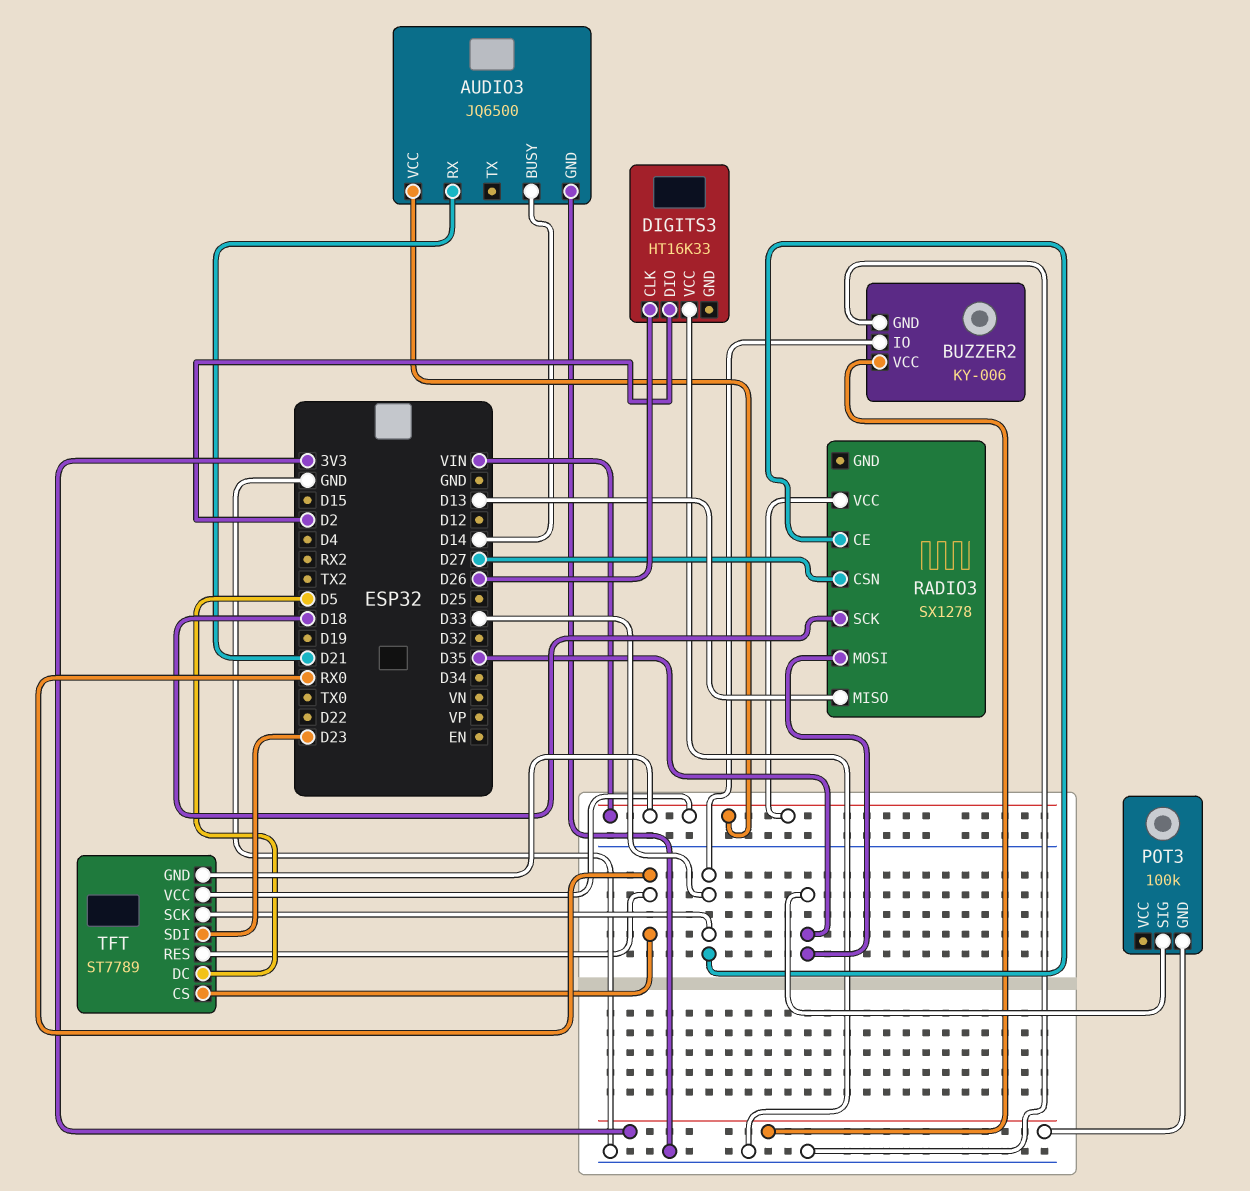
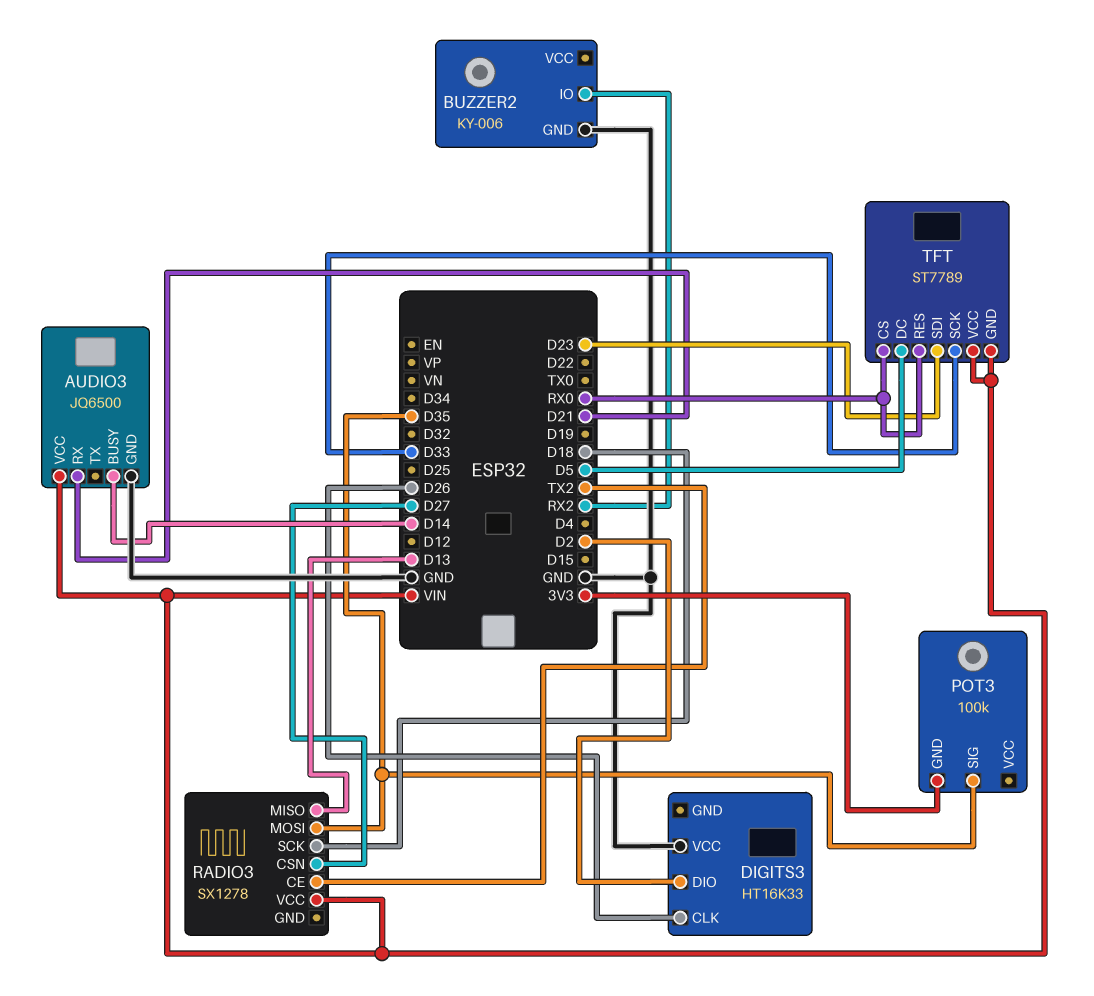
BUZZER2 pin IO: D33 -> RX2
BUZZER2 pin VCC: 3V3 -> none
RADIO3 pin CE: D33 -> TX2

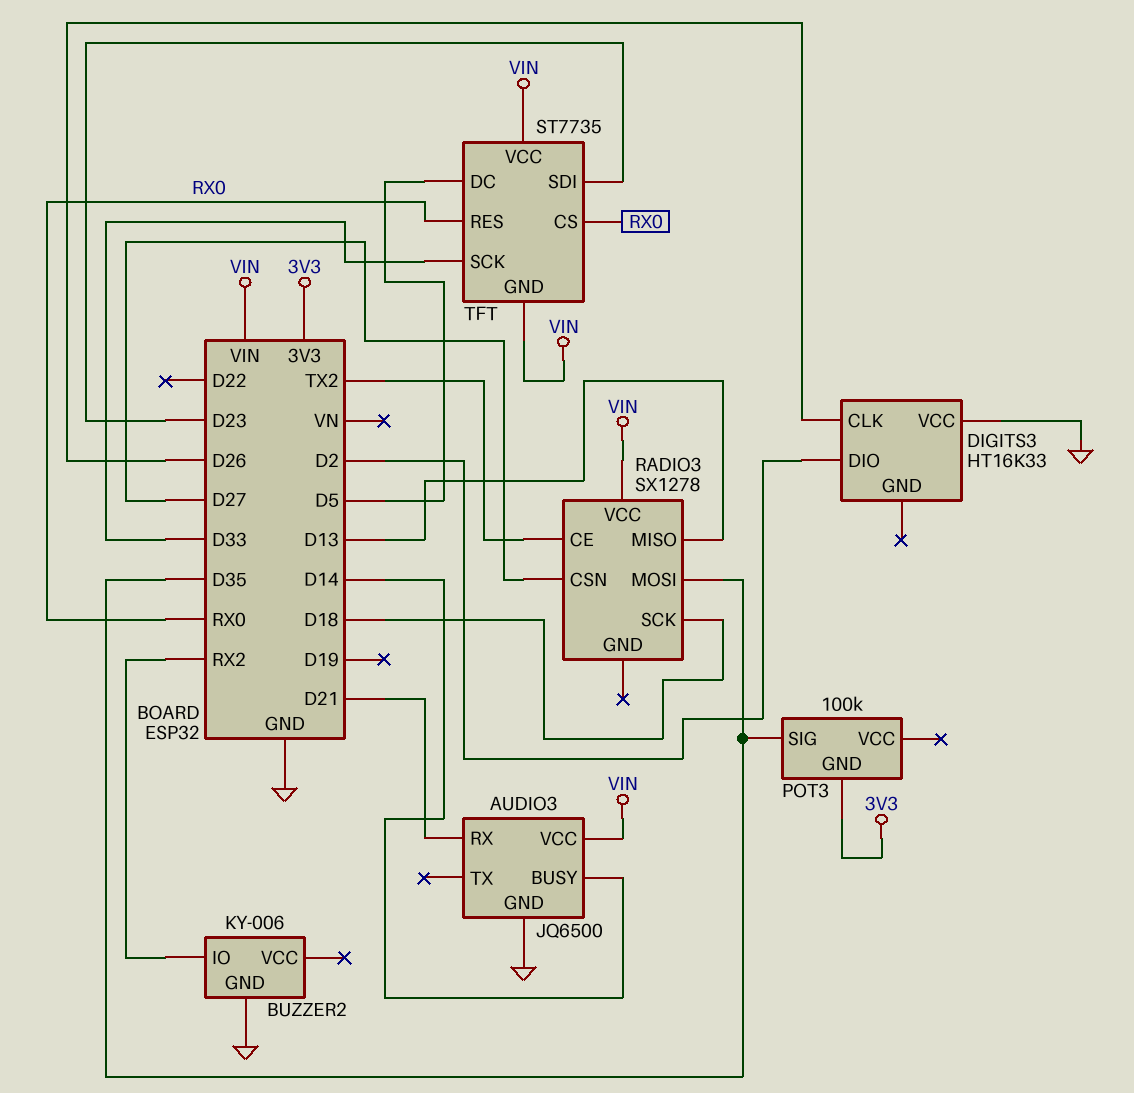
TFT: ST7789 -> ST7735

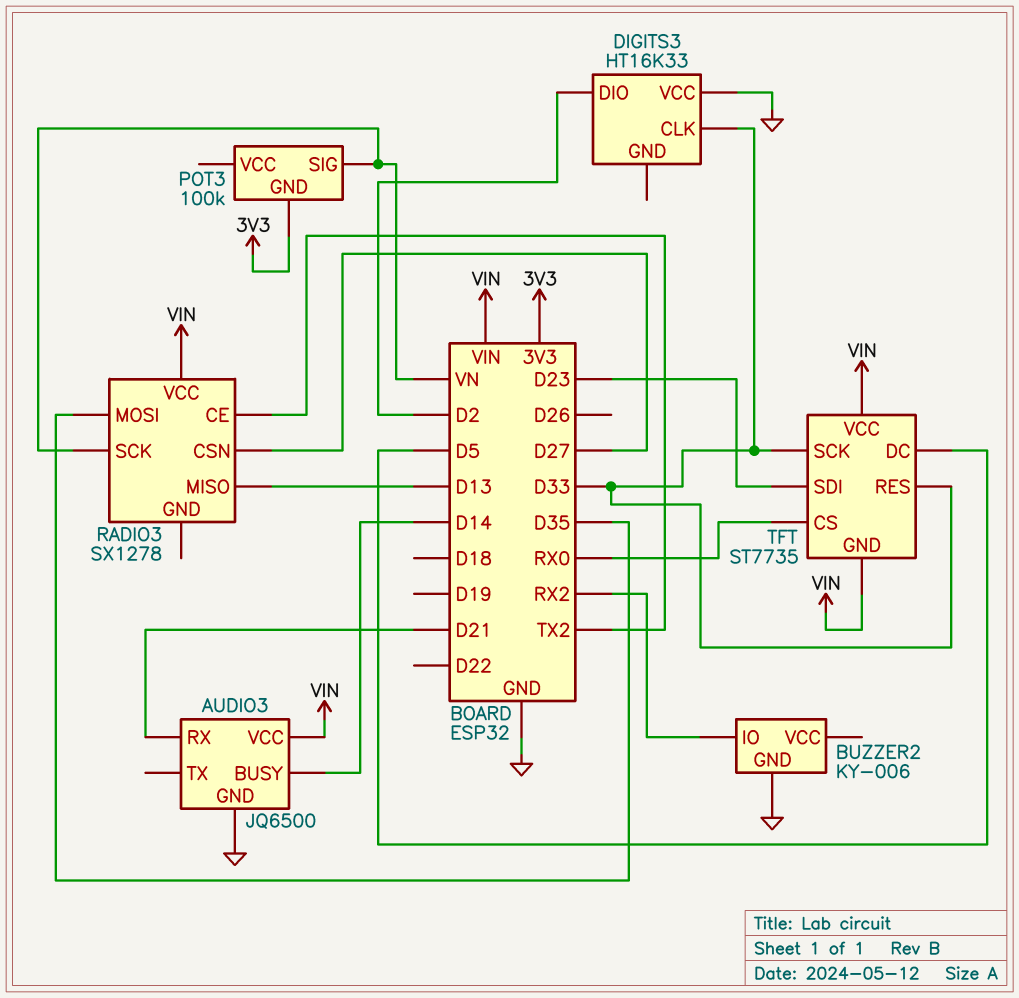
DIGITS3 pin CLK: D26 -> D33
POT3 pin SIG: D35 -> VN
RADIO3 pin SCK: D18 -> VN
TFT pin RES: RX0 -> D33

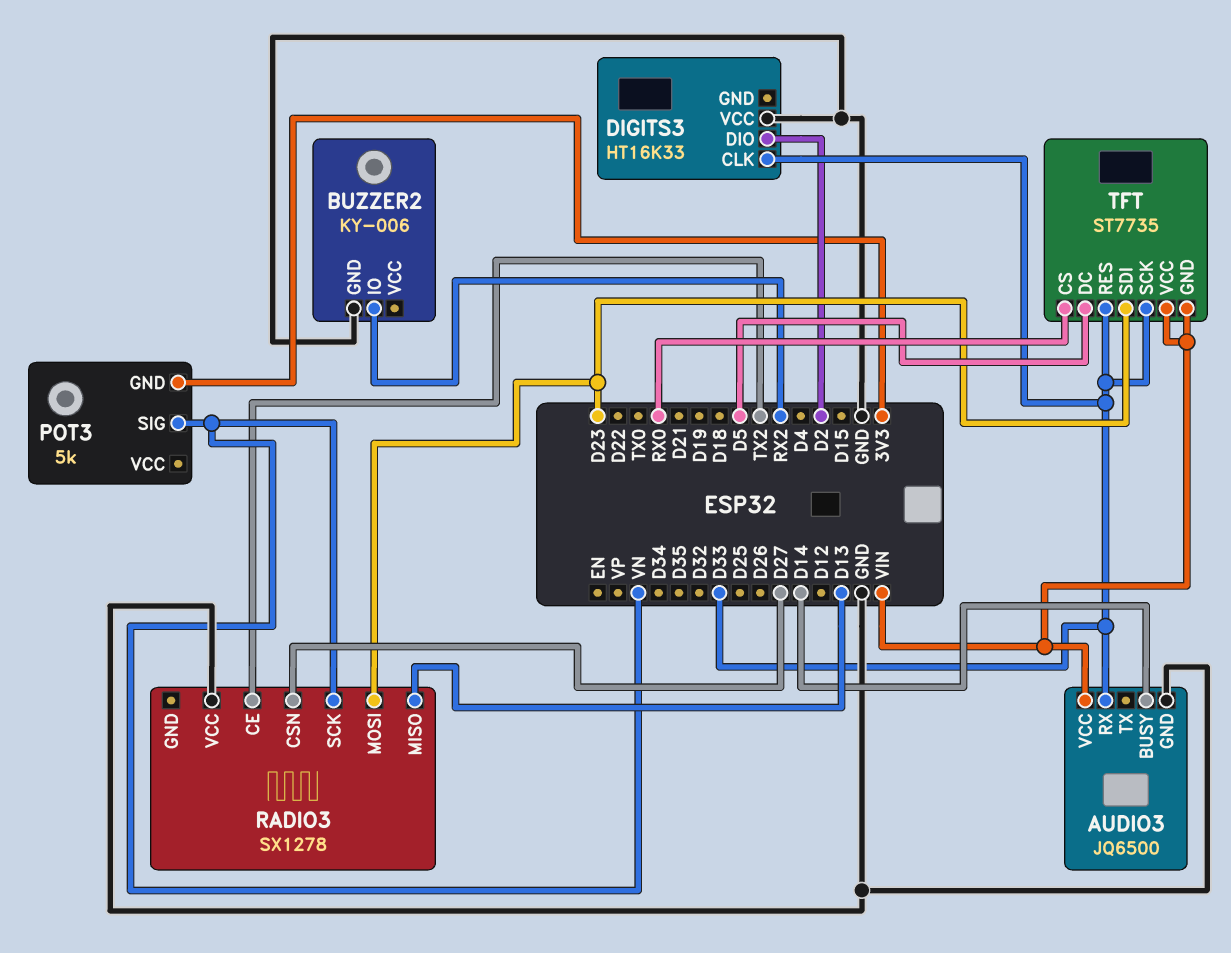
AUDIO3 pin RX: D21 -> D33
POT3: 100k -> 5k
RADIO3 pin MOSI: D35 -> D23
RADIO3 pin VCC: VIN -> GND

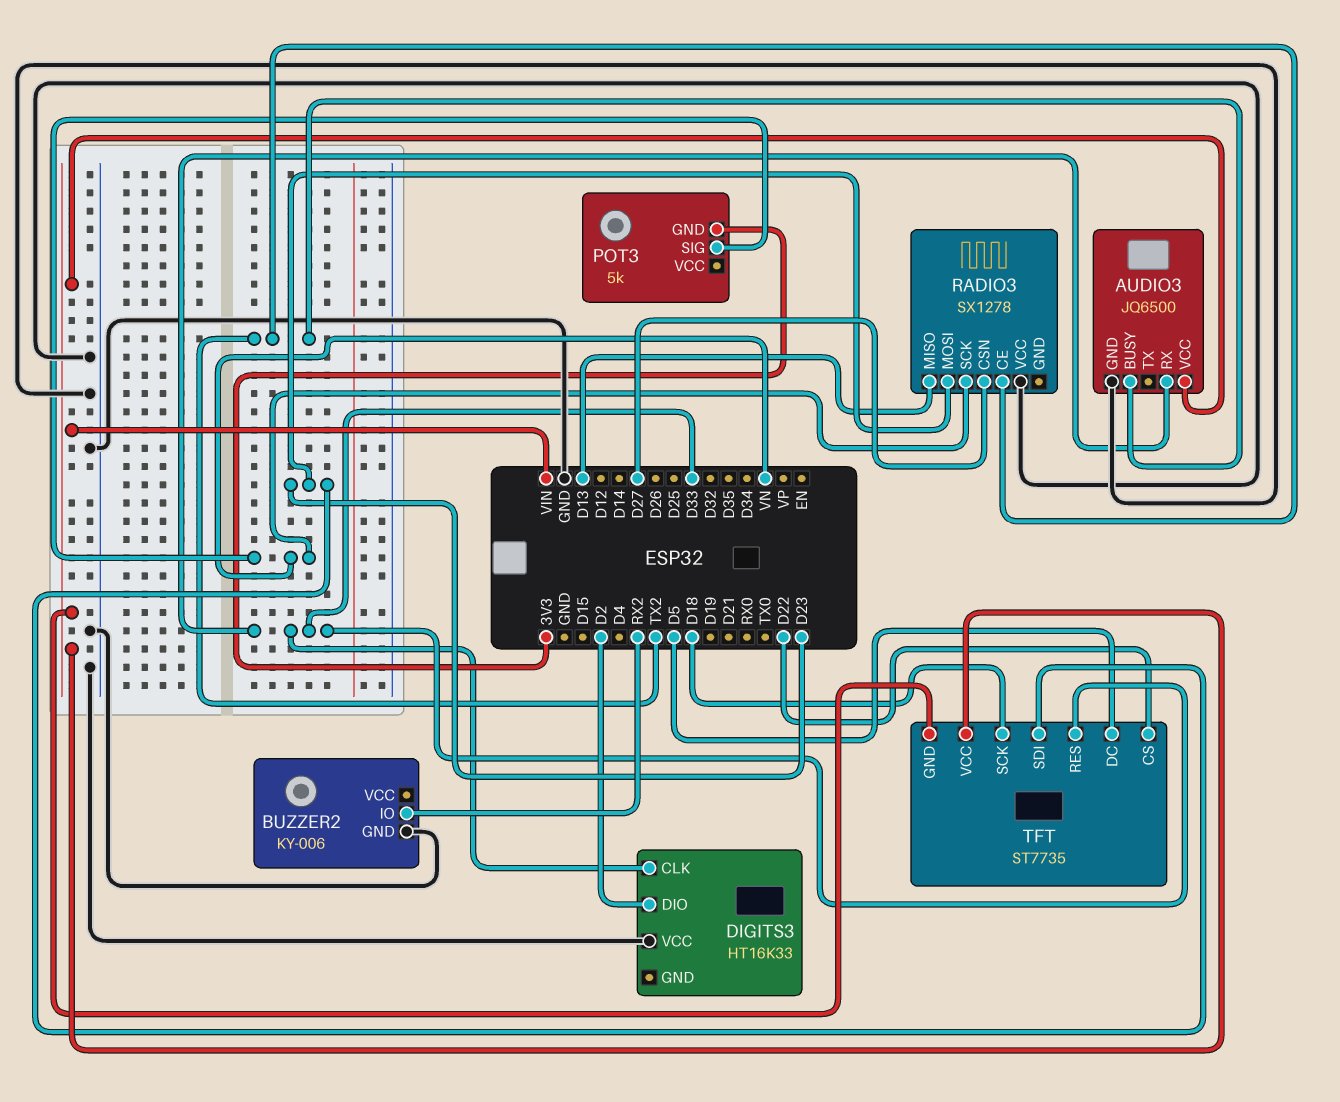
AUDIO3 pin BUSY: D14 -> TX2
TFT pin CS: RX0 -> D22
TFT pin SCK: D33 -> D18

